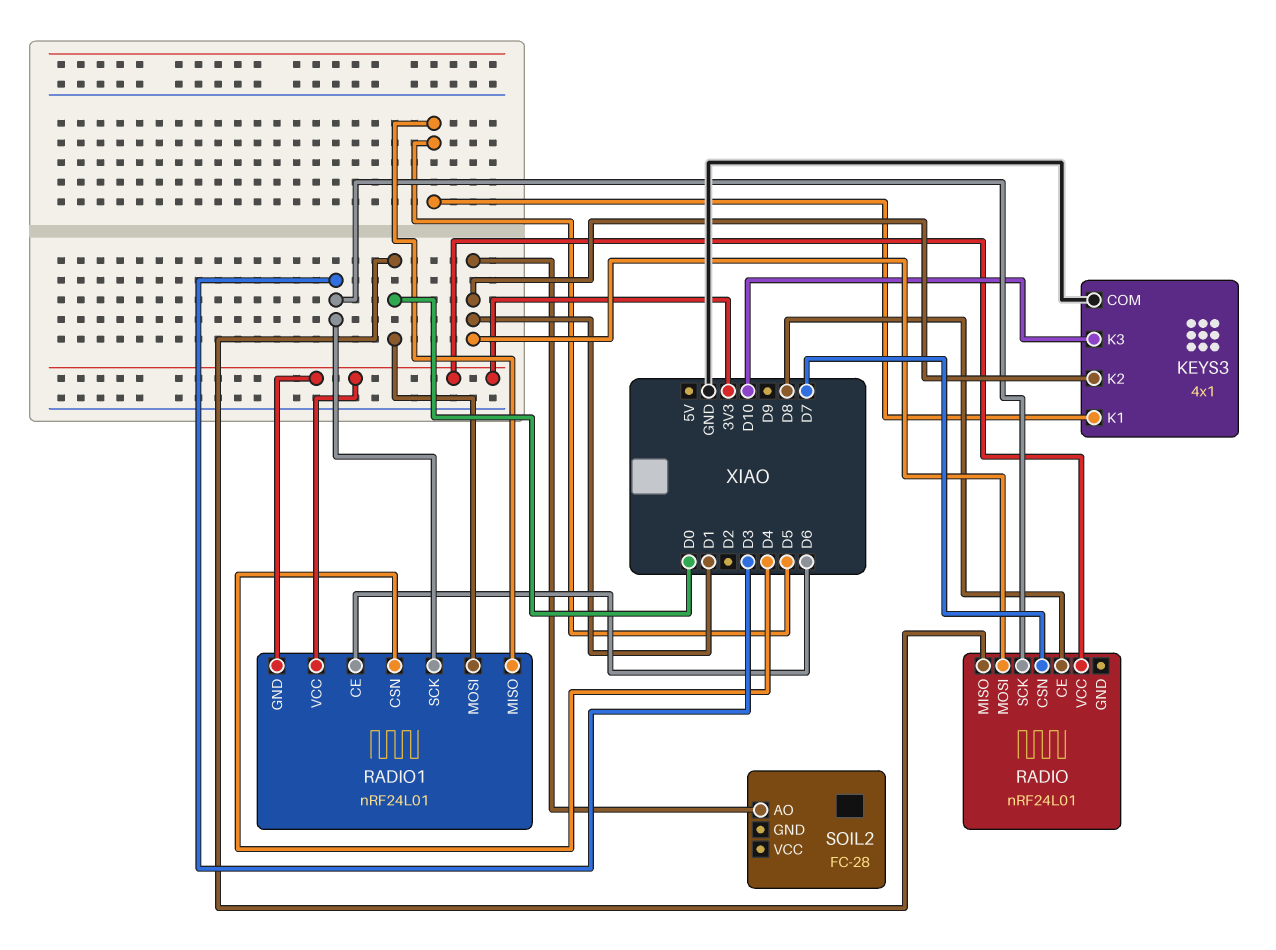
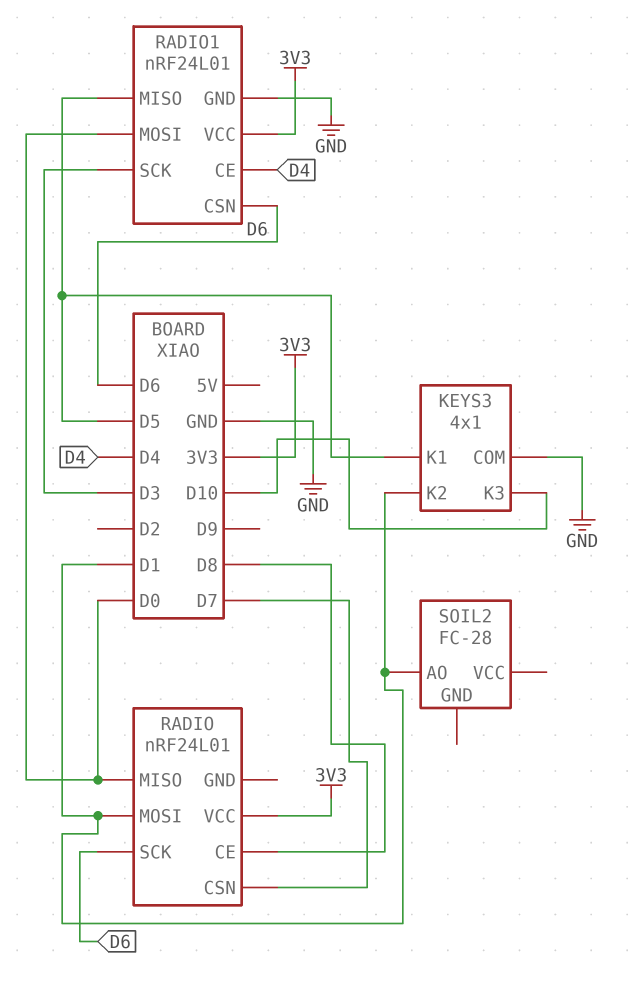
RADIO pin SCK: D3 -> D6
RADIO1 pin CE: D6 -> D4
RADIO1 pin CSN: D4 -> D6
RADIO1 pin GND: 3V3 -> GND

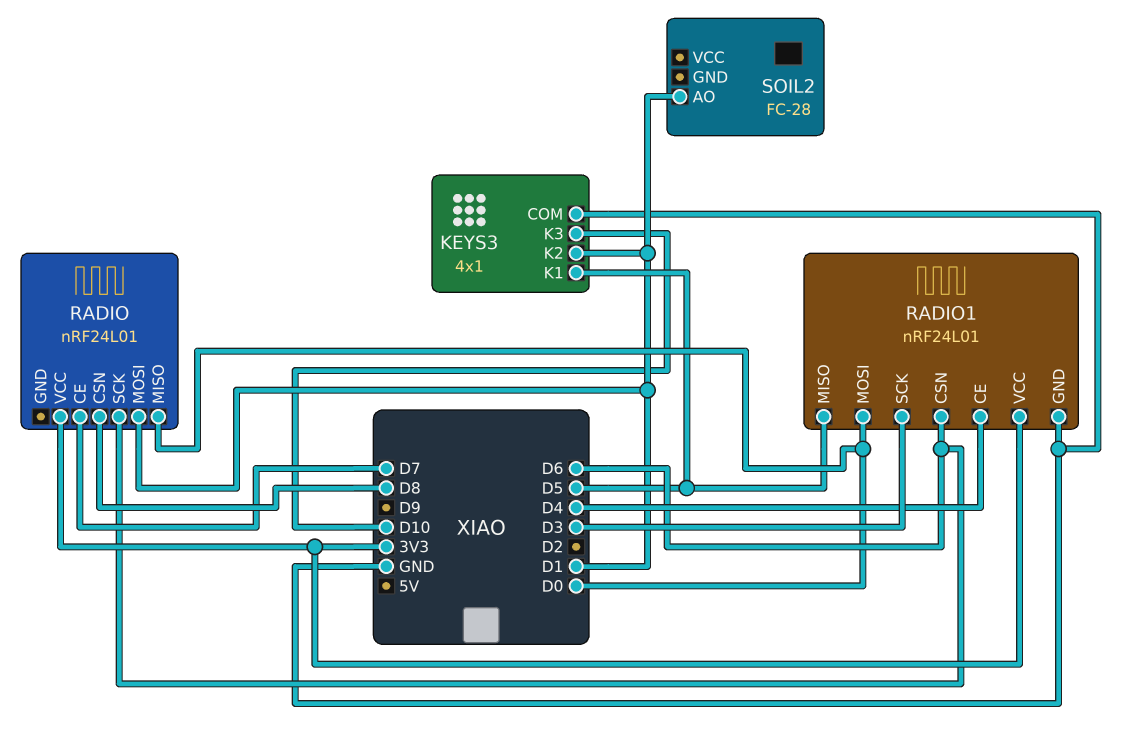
RADIO pin CE: D8 -> D7
RADIO pin CSN: D7 -> D8

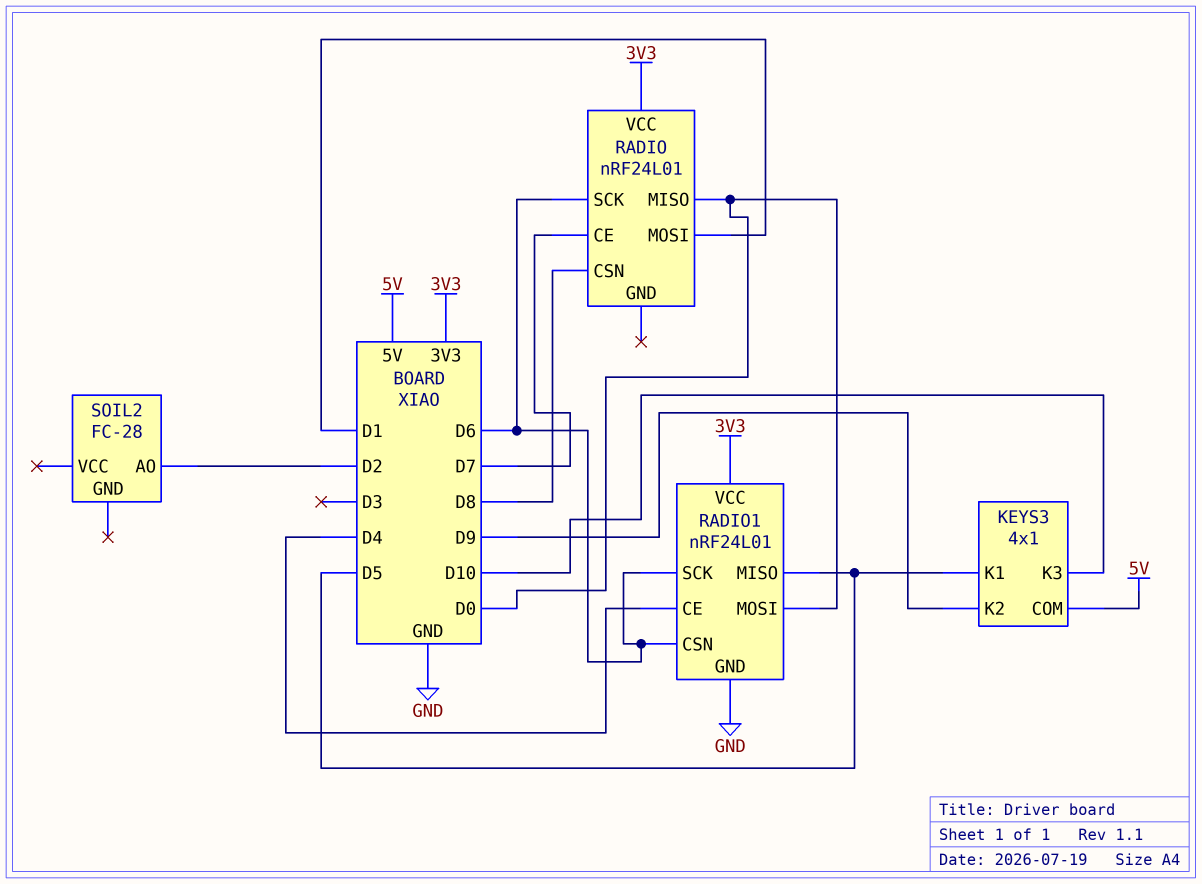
KEYS3 pin COM: GND -> 5V
KEYS3 pin K2: D1 -> D9
RADIO1 pin SCK: D3 -> D6
SOIL2 pin AO: D1 -> D2

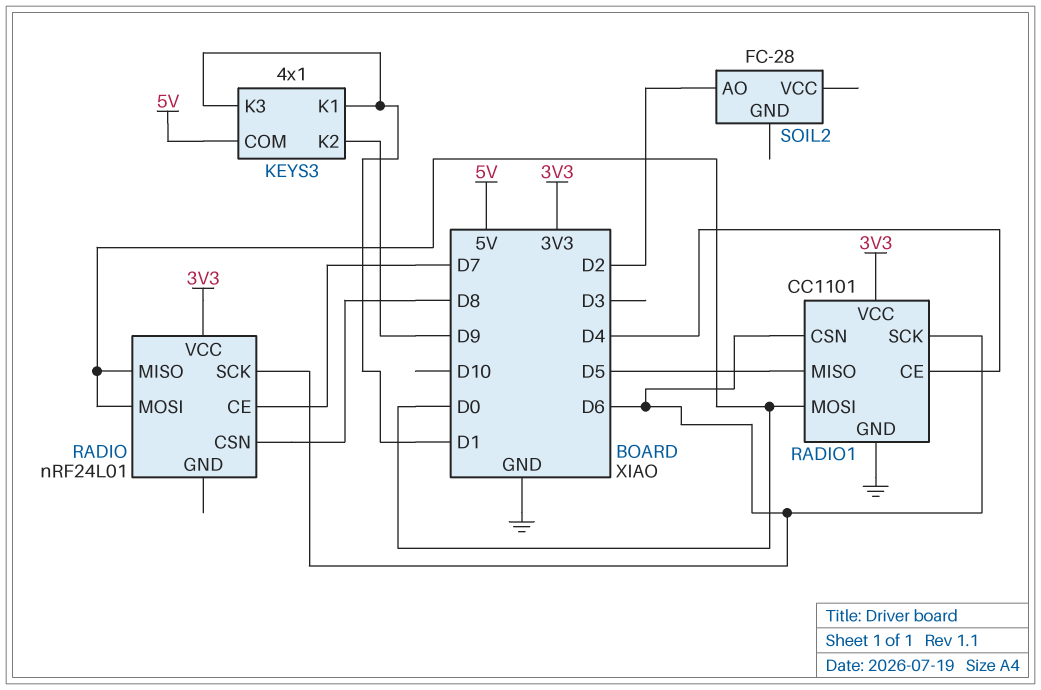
KEYS3 pin K1: D5 -> D1
KEYS3 pin K3: D10 -> D1
RADIO pin MOSI: D1 -> D0
RADIO1: nRF24L01 -> CC1101

